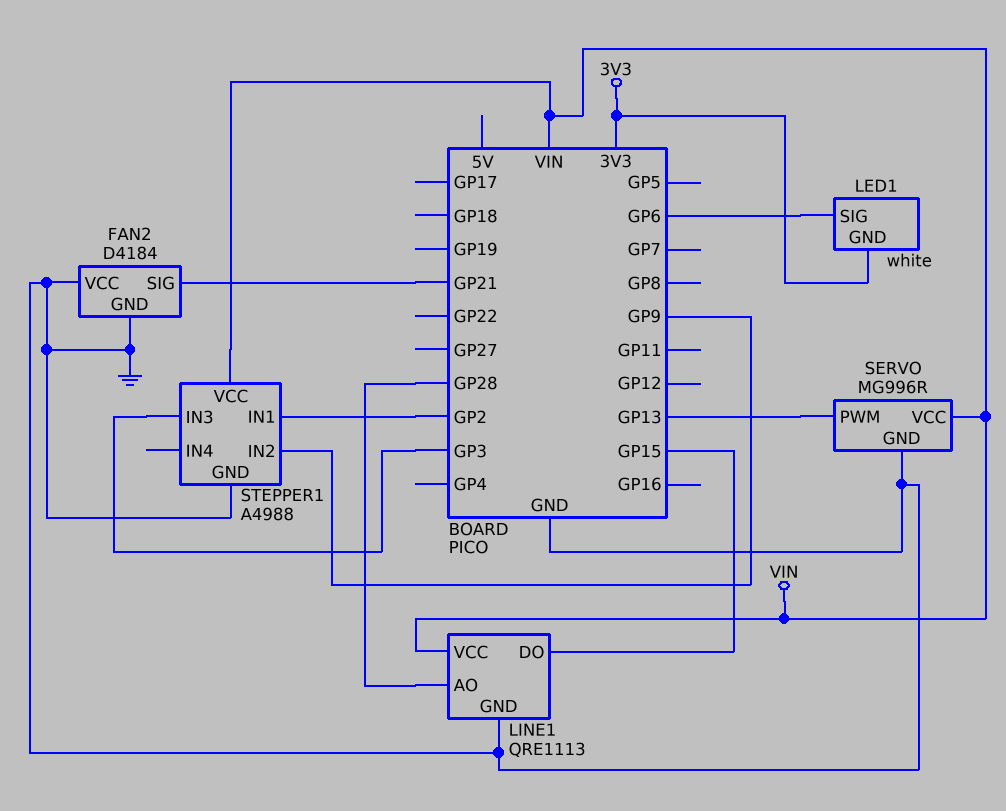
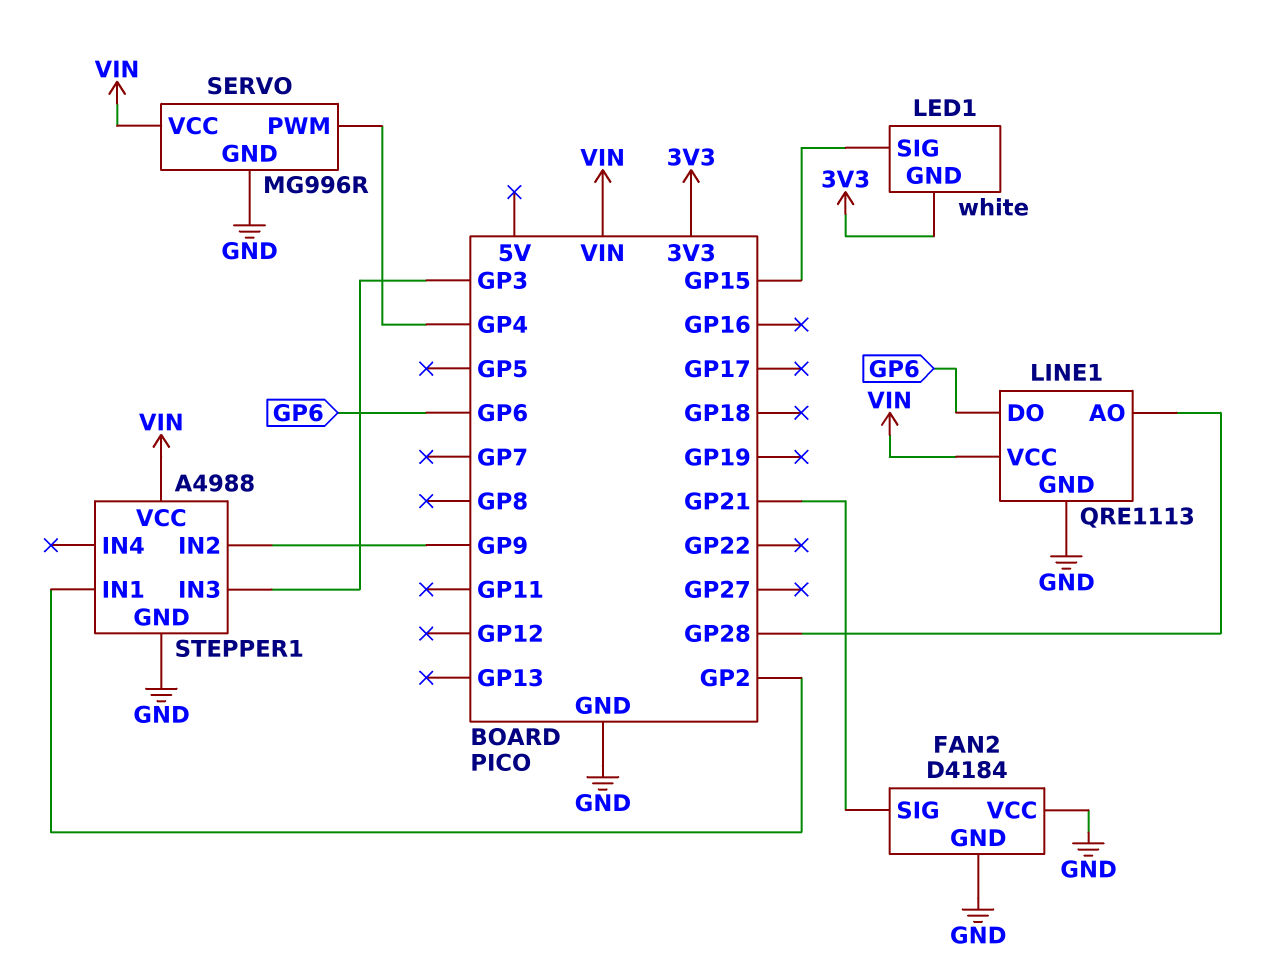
LED1 pin SIG: GP6 -> GP15
LINE1 pin DO: GP15 -> GP6
SERVO pin PWM: GP13 -> GP4

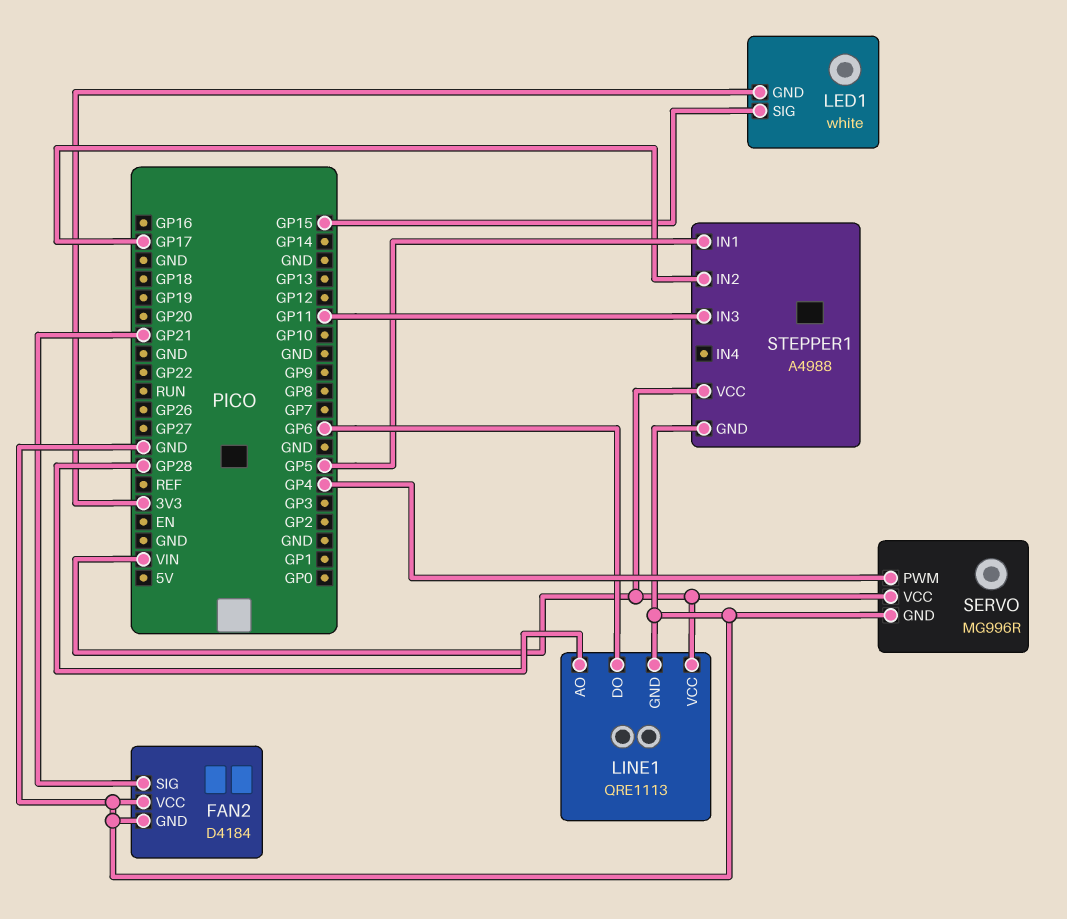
STEPPER1 pin IN1: GP2 -> GP5
STEPPER1 pin IN2: GP9 -> GP17
STEPPER1 pin IN3: GP3 -> GP11

